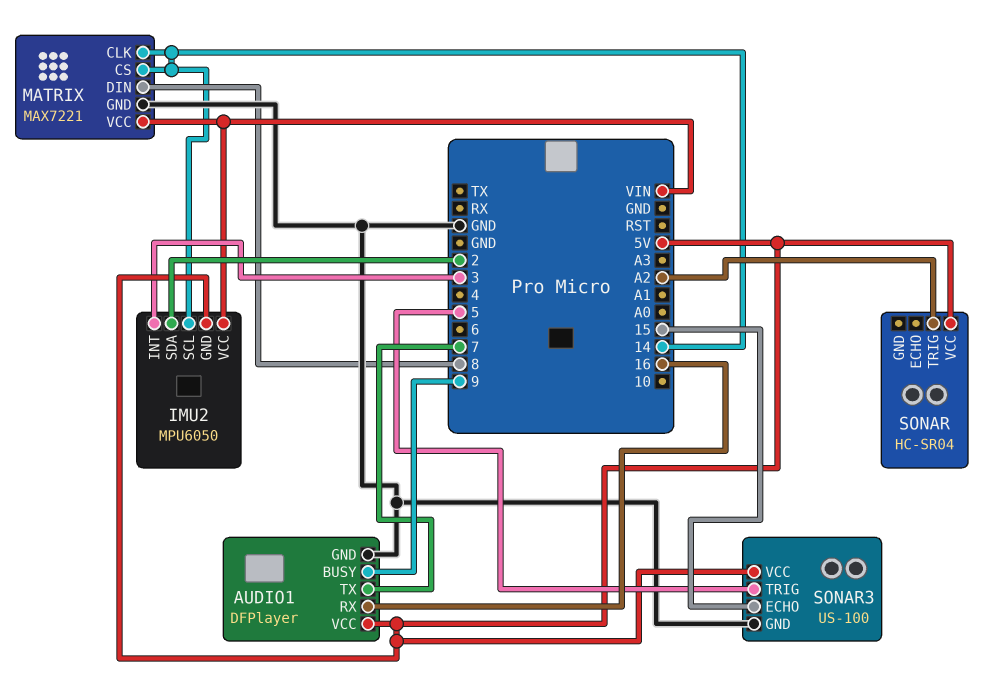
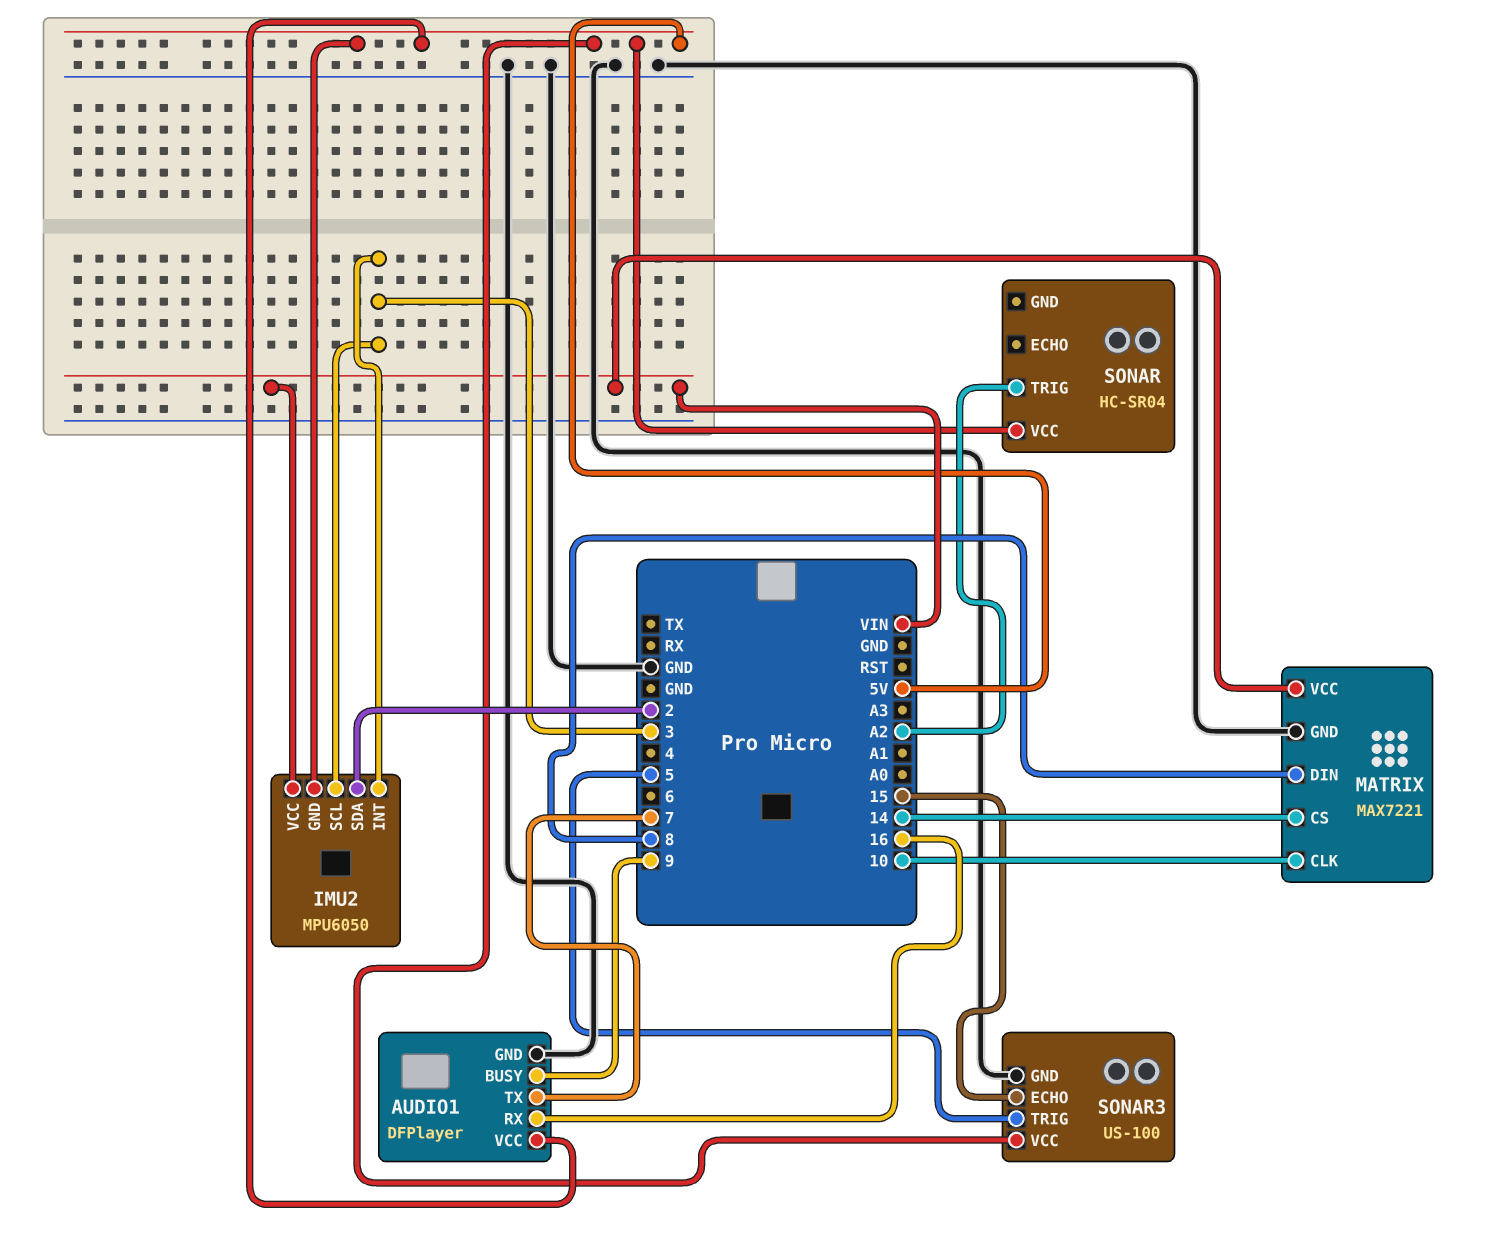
IMU2 pin SCL: 14 -> 3
MATRIX pin CLK: 14 -> 10

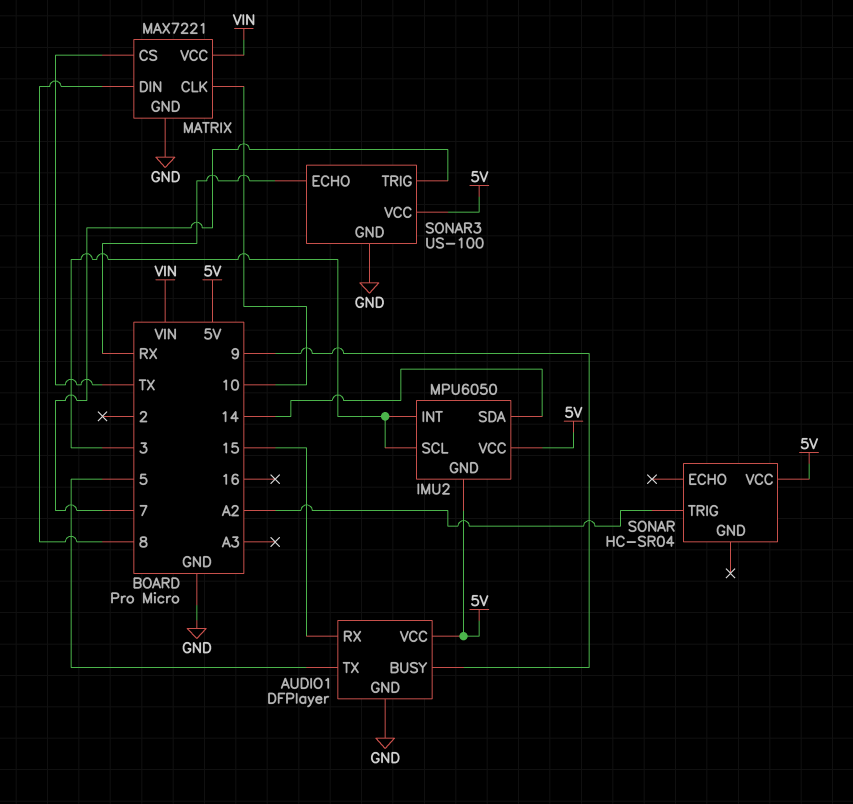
AUDIO1 pin RX: 16 -> 15
AUDIO1 pin TX: 7 -> 5
IMU2 pin SDA: 2 -> 14
IMU2 pin VCC: VIN -> 5V
MATRIX pin CS: 14 -> TX
SONAR3 pin ECHO: 15 -> RX
SONAR3 pin TRIG: 5 -> 7

